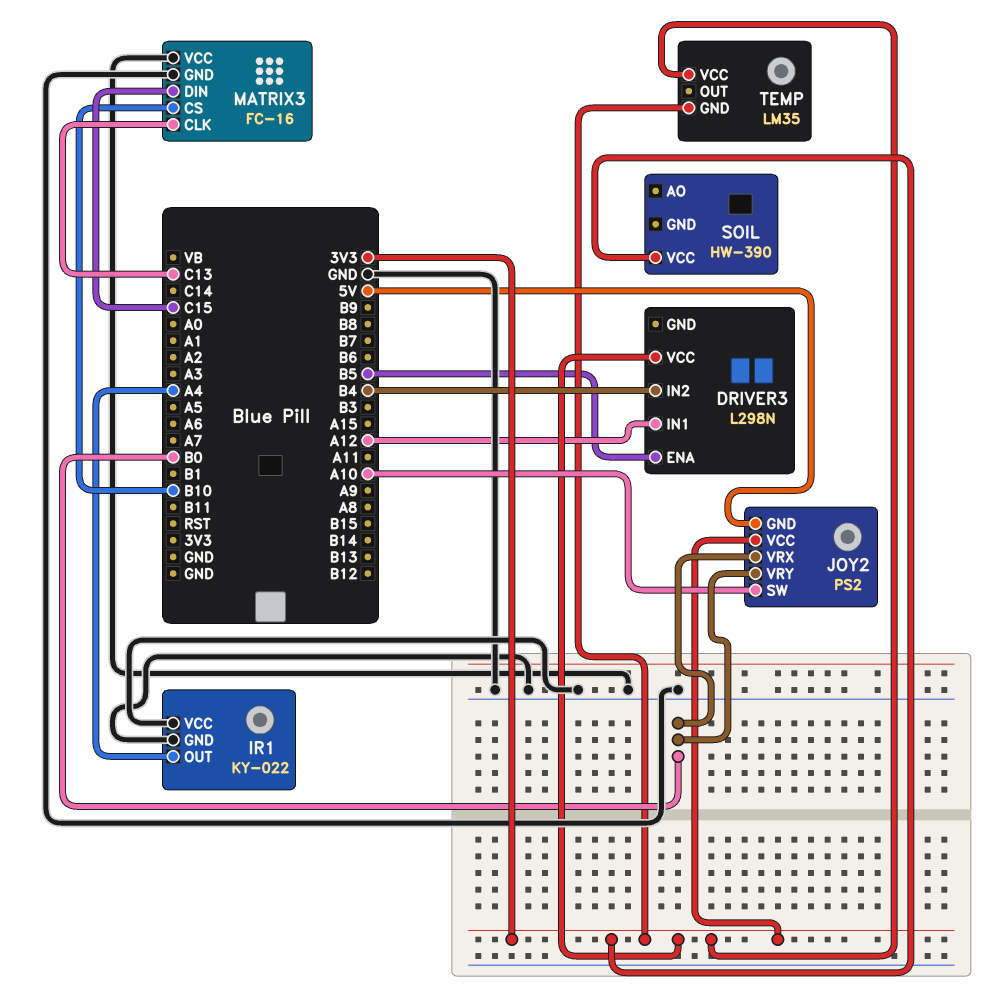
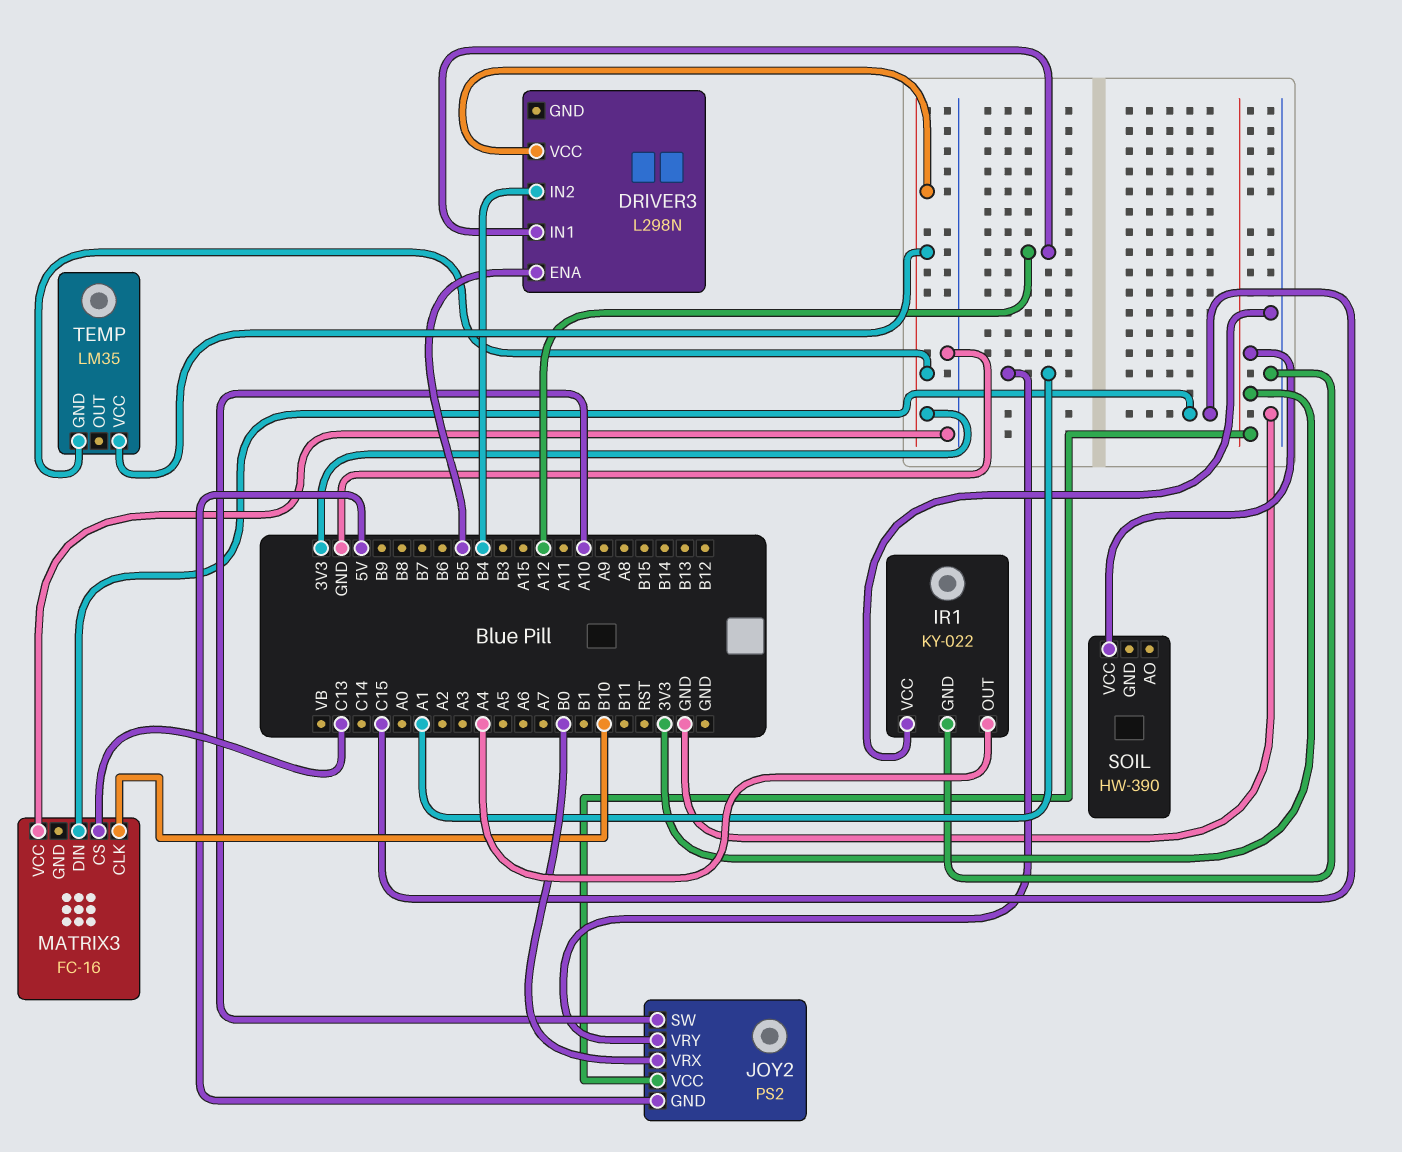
JOY2 pin VRY: B0 -> A1
MATRIX3 pin CLK: C13 -> B10
MATRIX3 pin CS: B10 -> C13
MATRIX3 pin GND: GND -> none

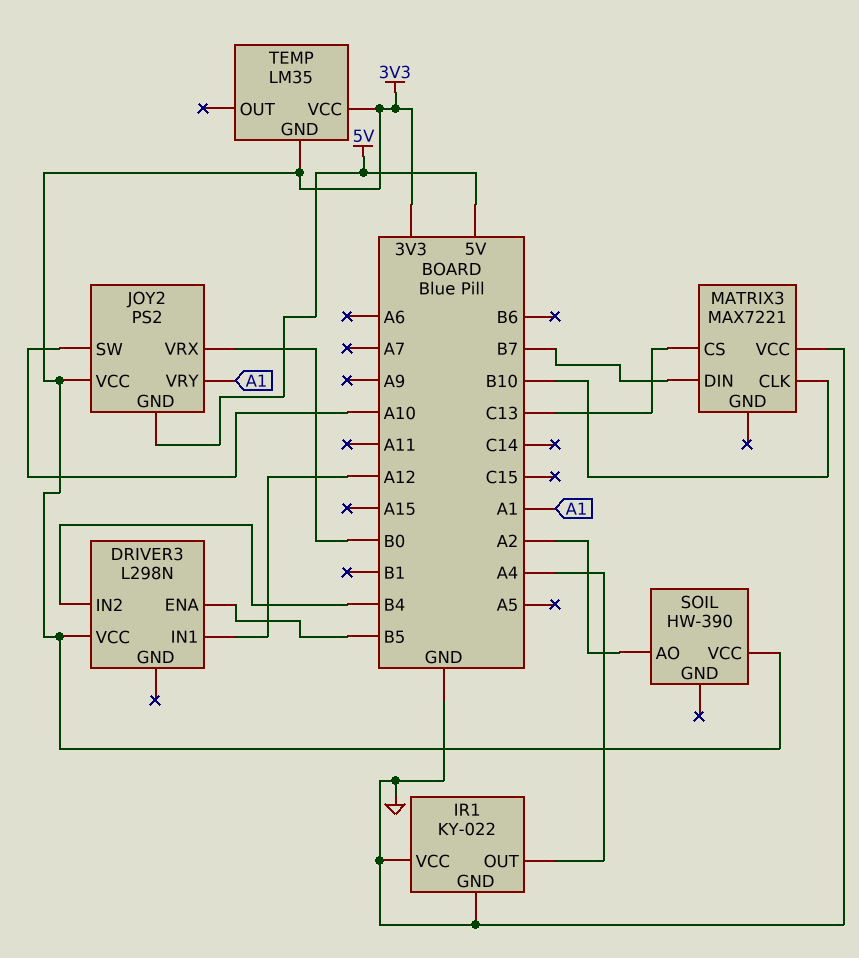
MATRIX3: FC-16 -> MAX7221
MATRIX3 pin DIN: C15 -> B7
SOIL pin AO: none -> A2

